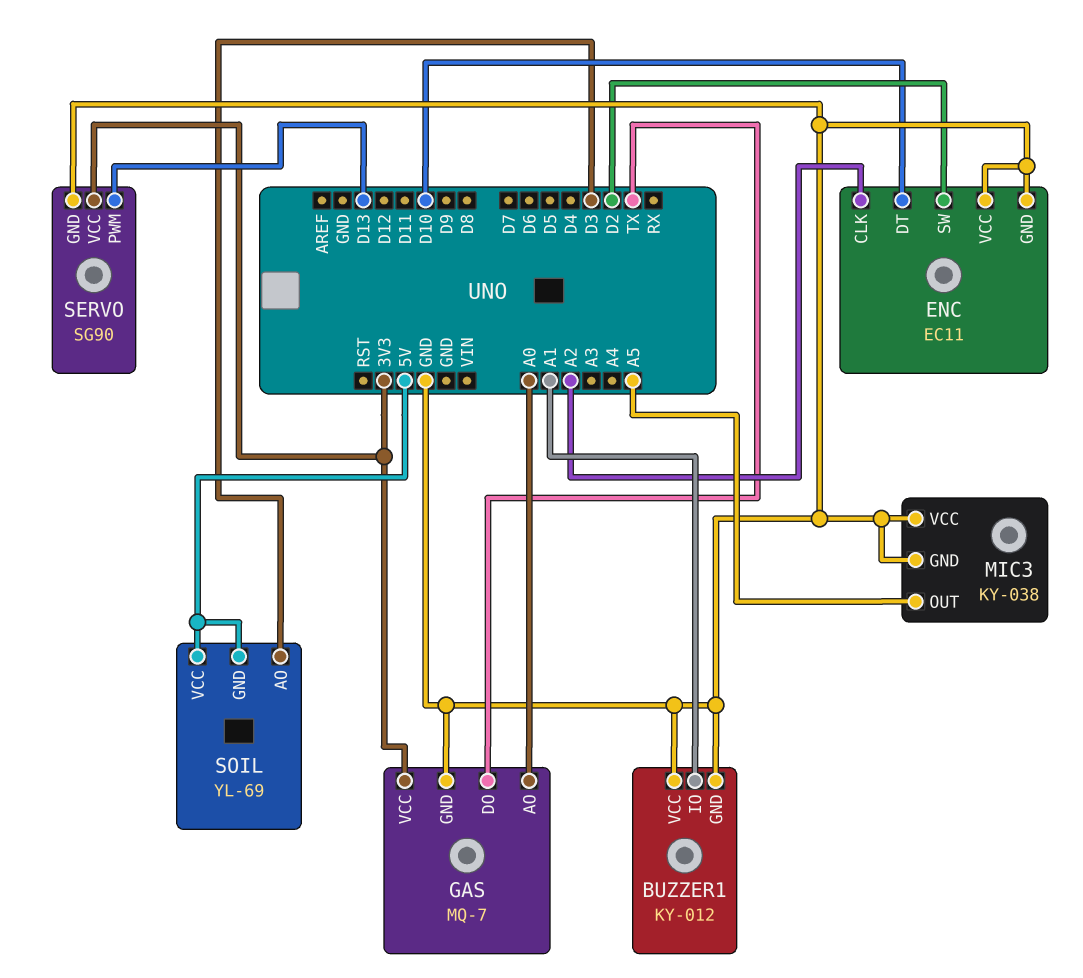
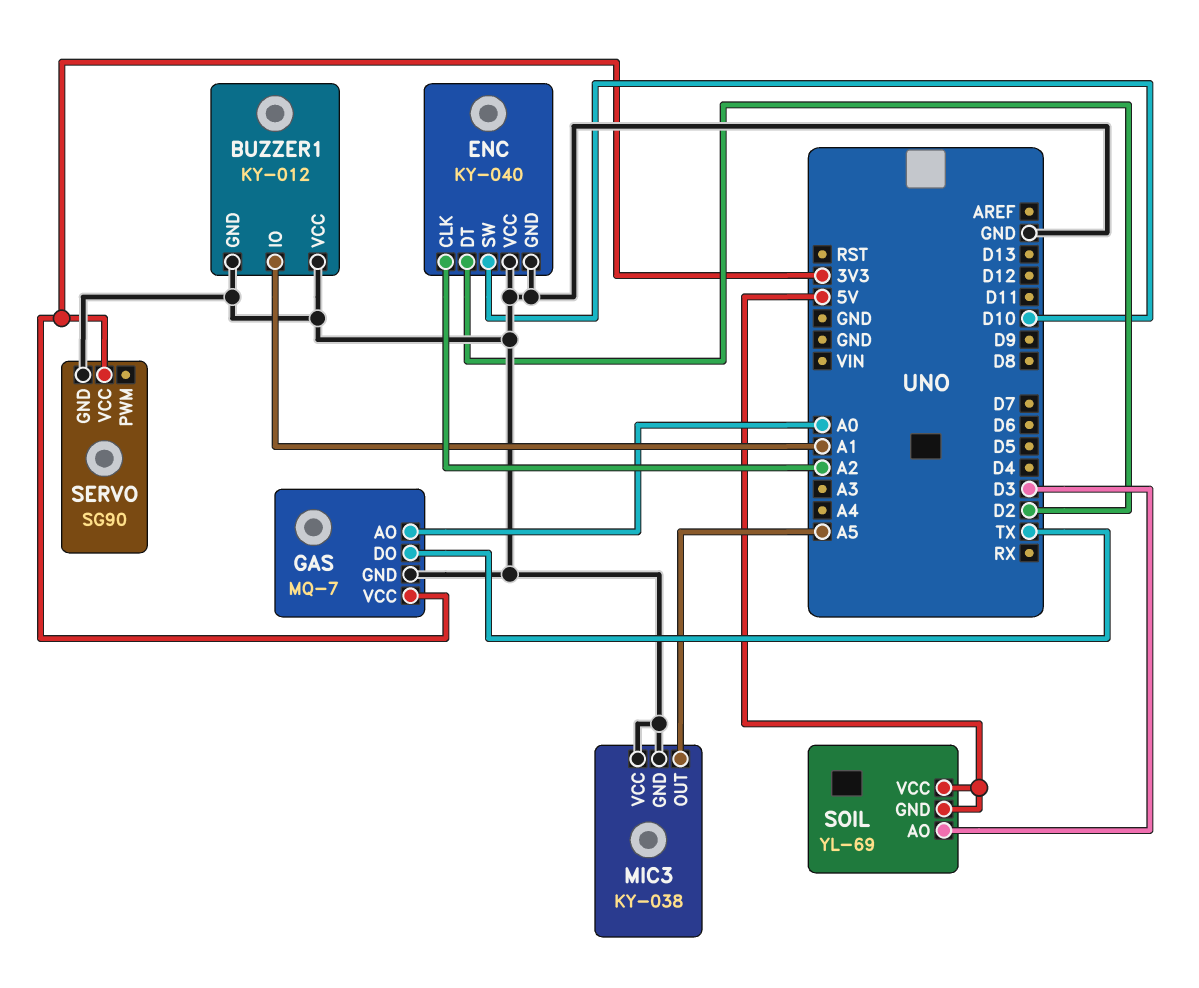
ENC: EC11 -> KY-040
ENC pin DT: D10 -> D2
ENC pin SW: D2 -> D10
SERVO pin PWM: D13 -> none

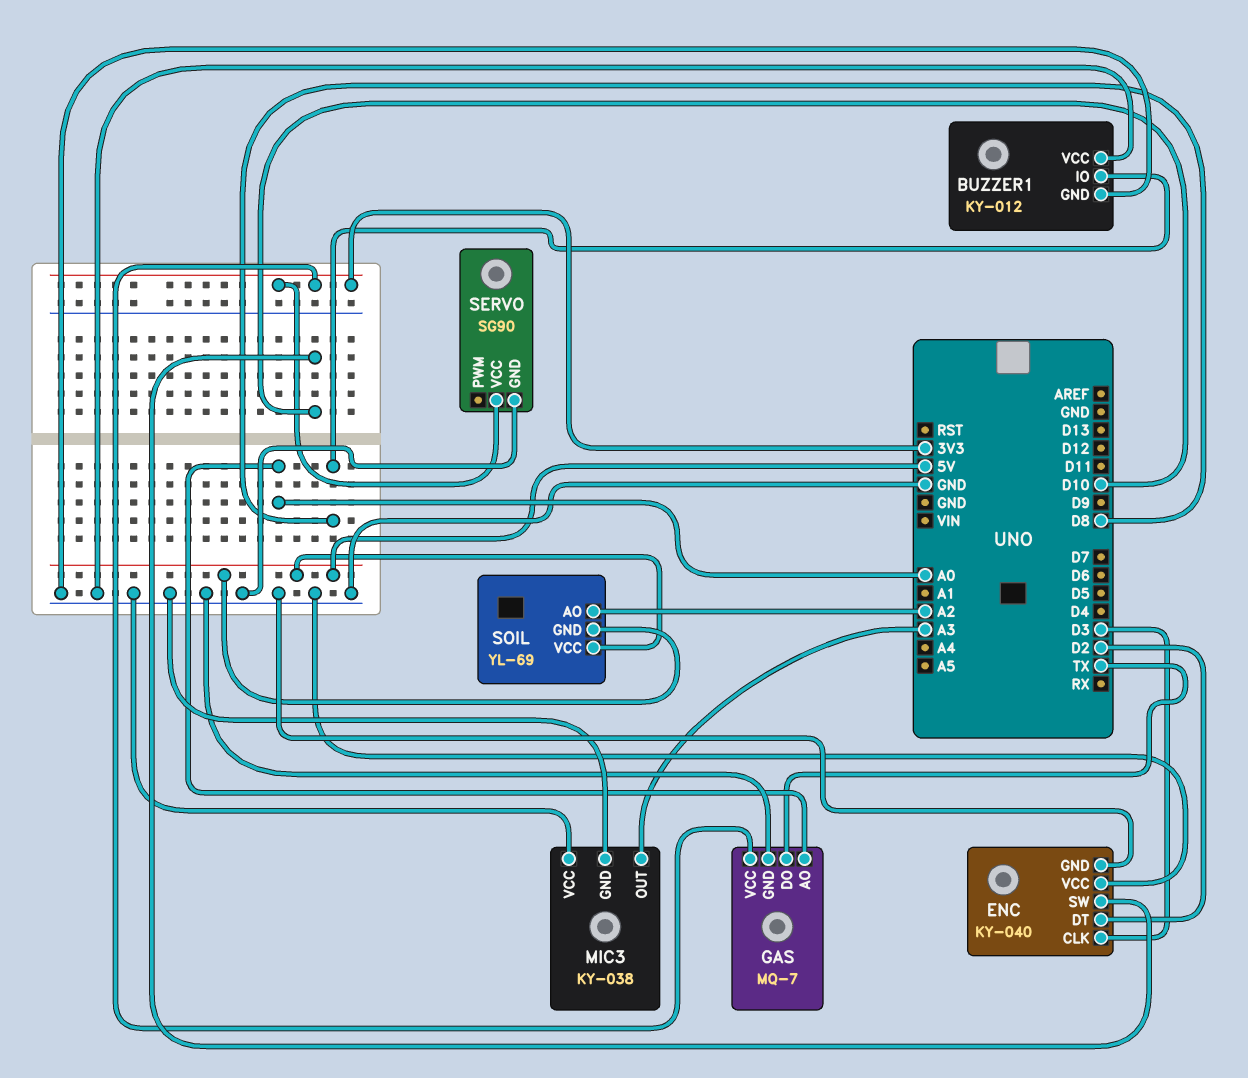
BUZZER1 pin IO: A1 -> D8
ENC pin CLK: A2 -> D3
MIC3 pin OUT: A5 -> A3
SOIL pin AO: D3 -> A2

